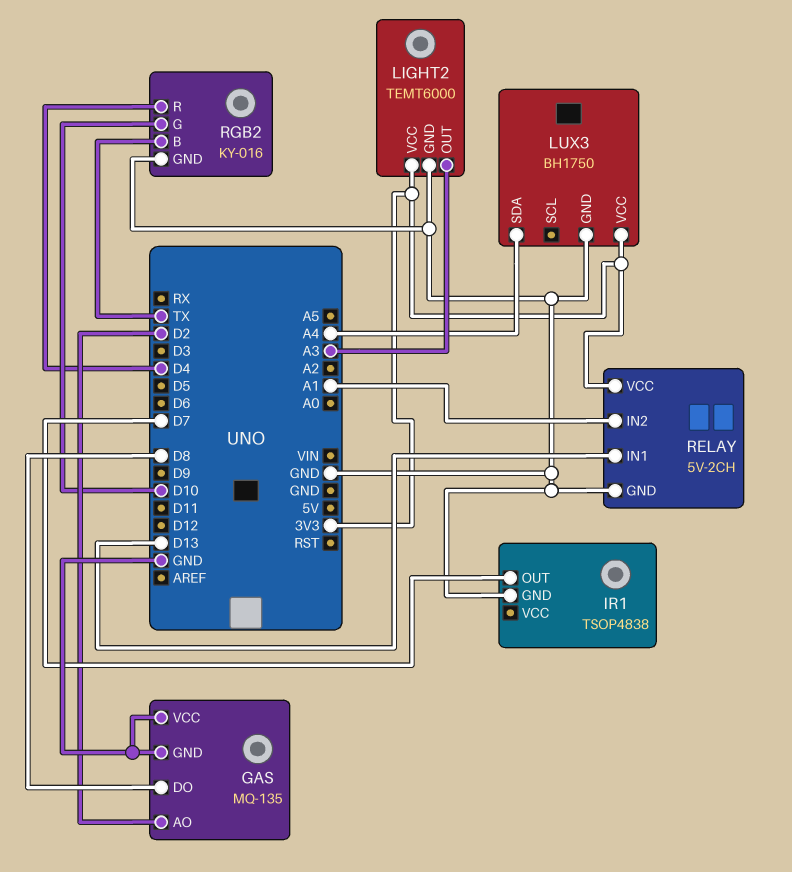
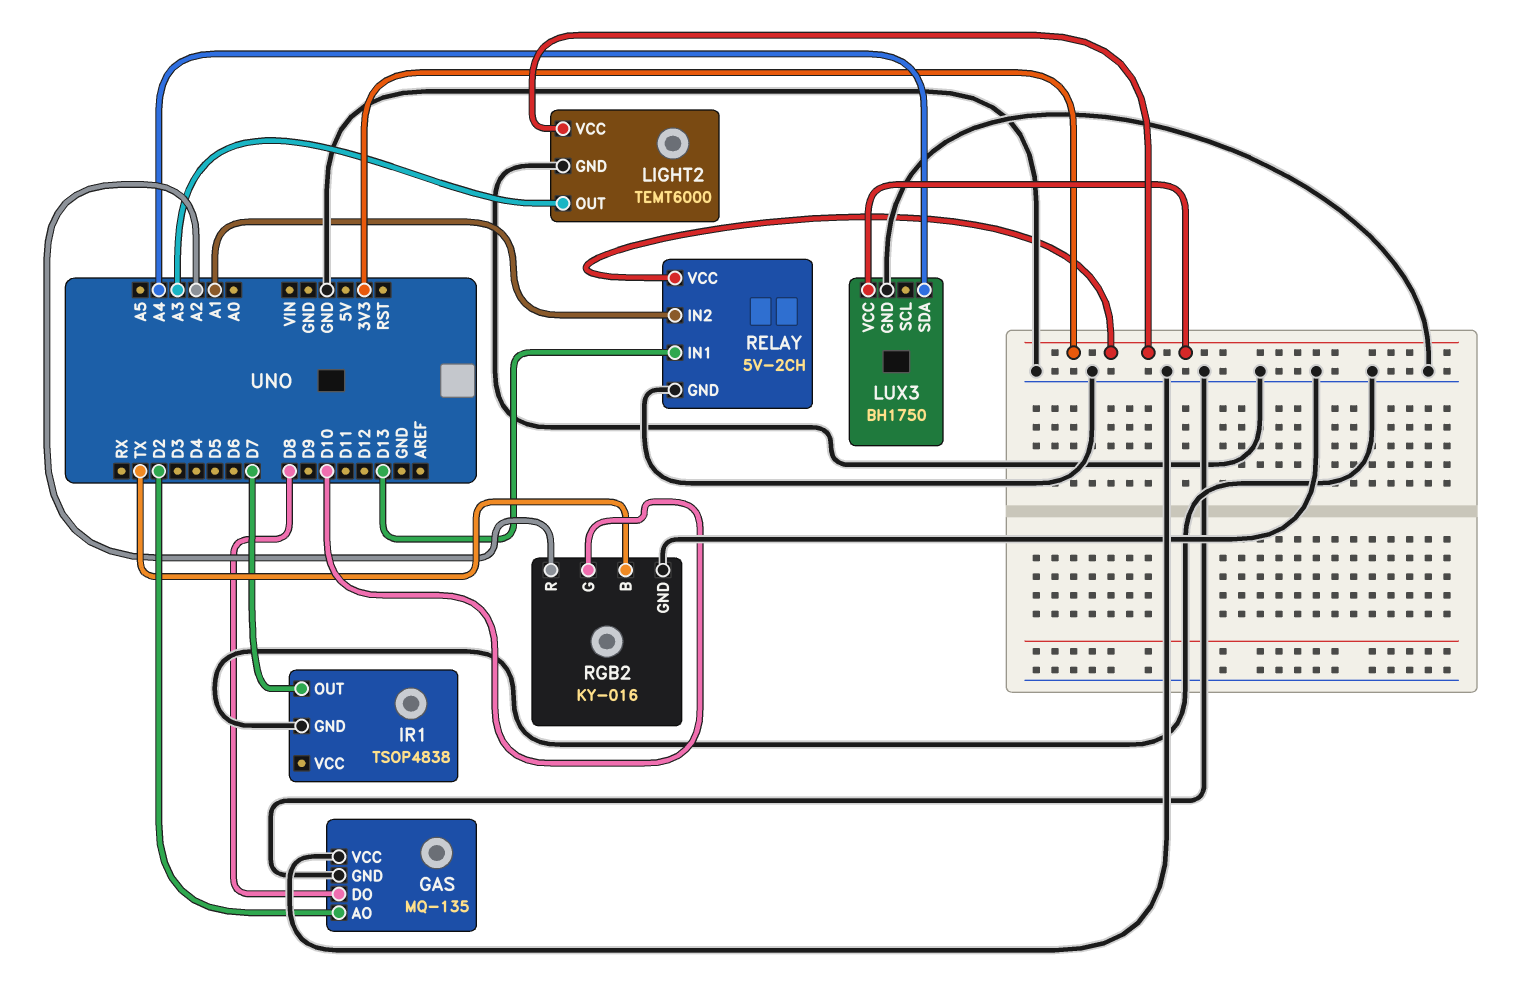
RGB2 pin R: D4 -> A2

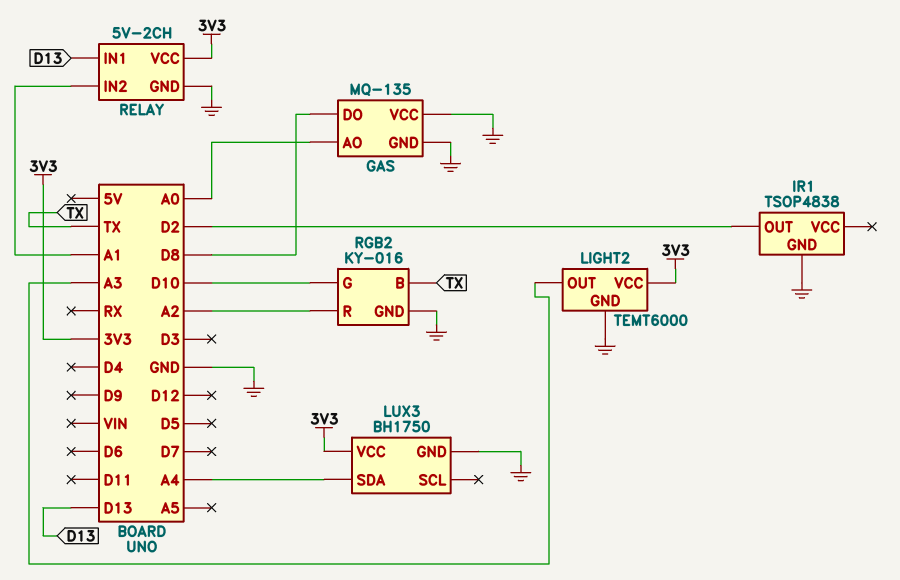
GAS pin AO: D2 -> A0
IR1 pin OUT: D7 -> D2

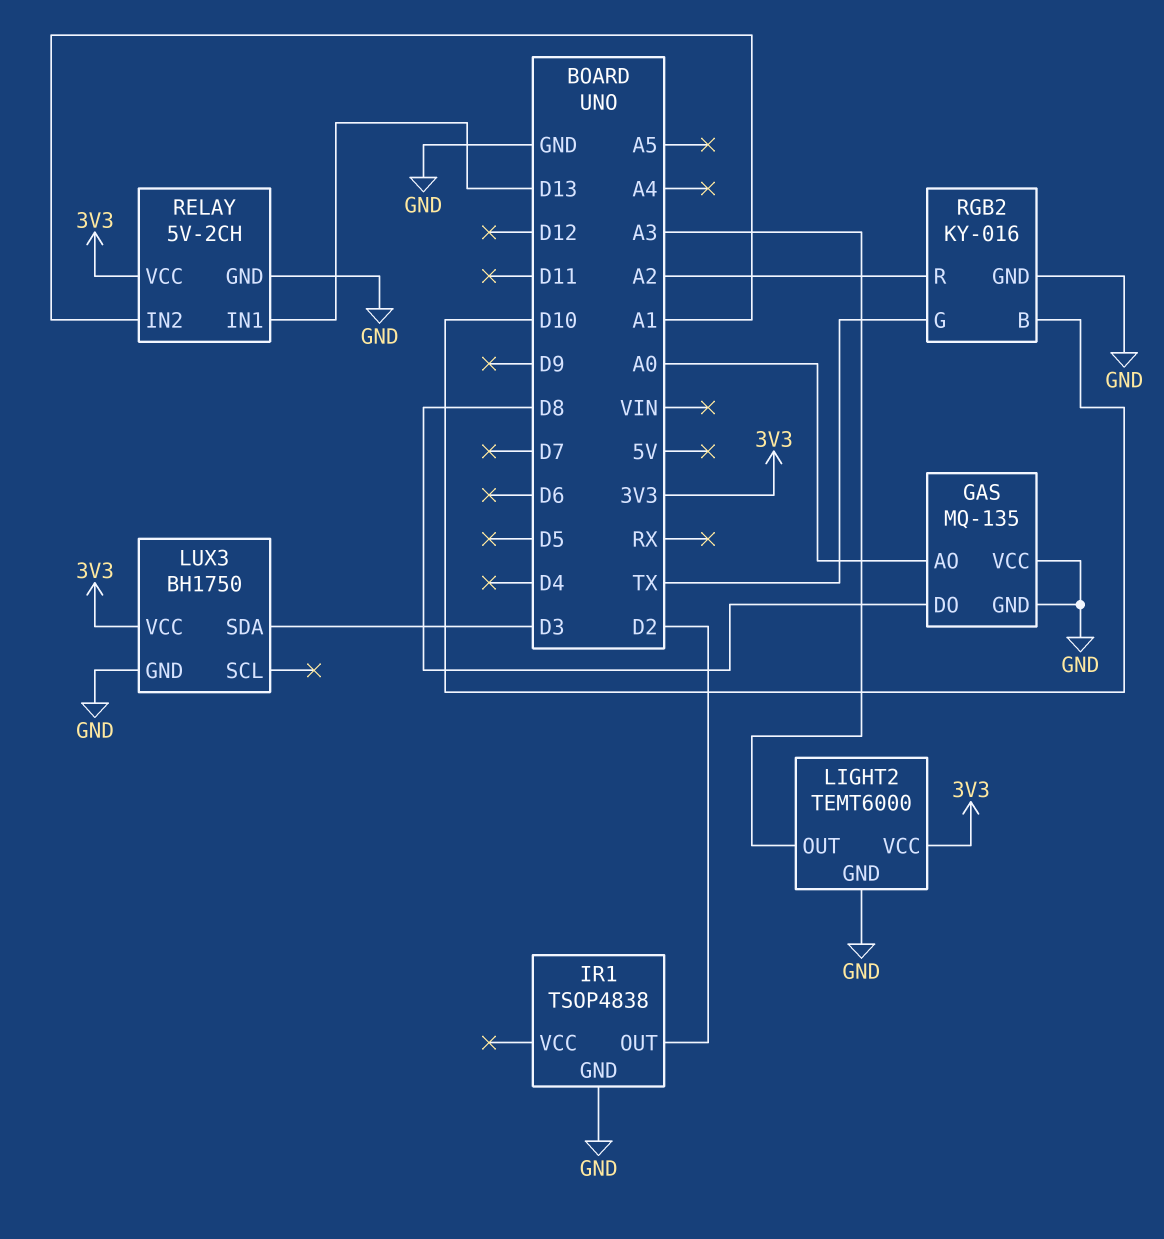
LUX3 pin SDA: A4 -> D3
RGB2 pin B: TX -> D10
RGB2 pin G: D10 -> TX

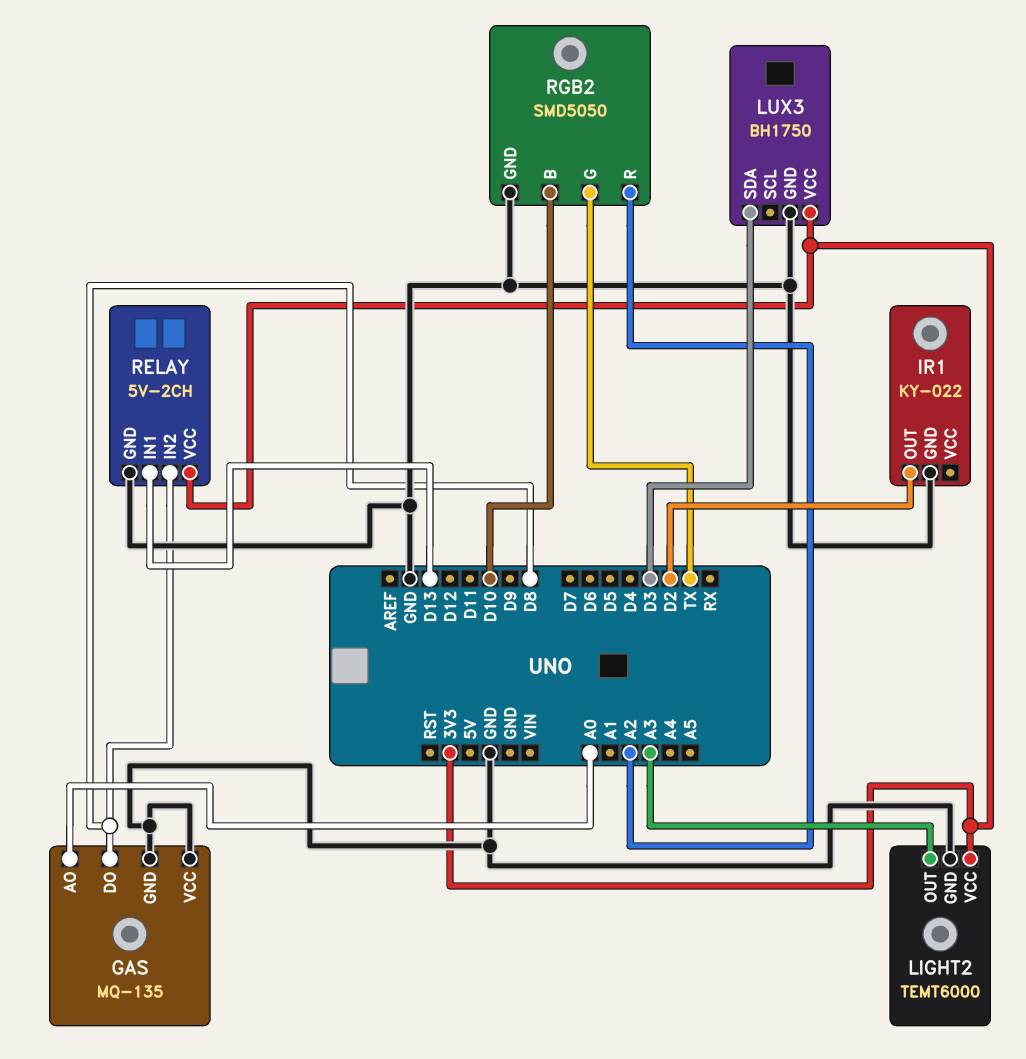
IR1: TSOP4838 -> KY-022
RELAY pin IN2: A1 -> D8
RGB2: KY-016 -> SMD5050

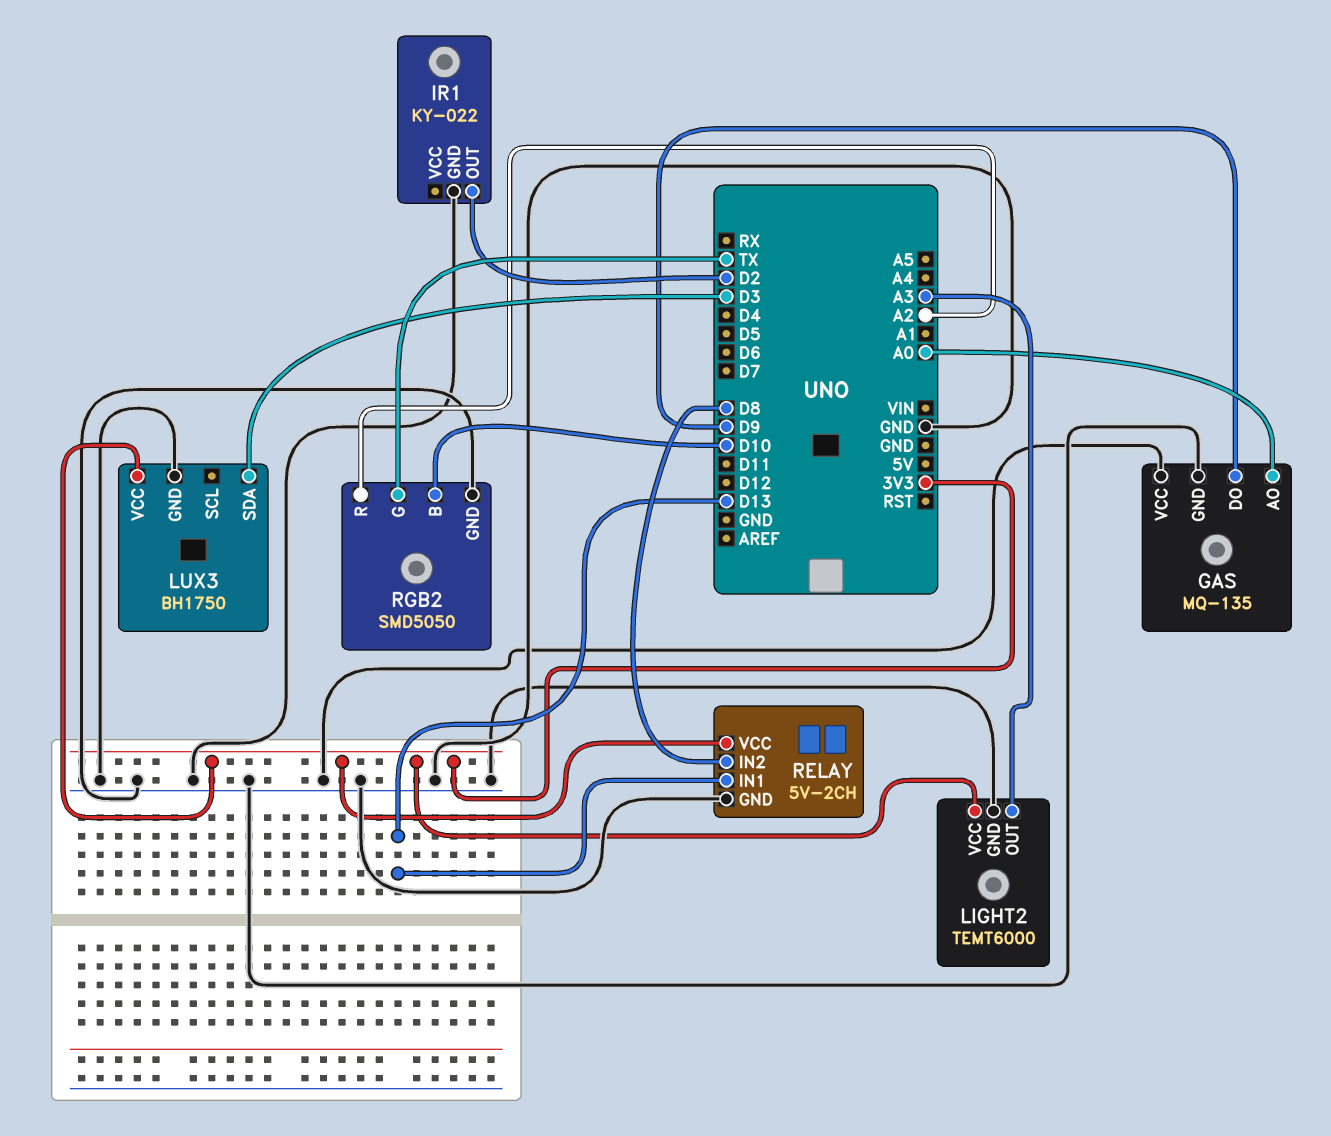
GAS pin DO: D8 -> D9

